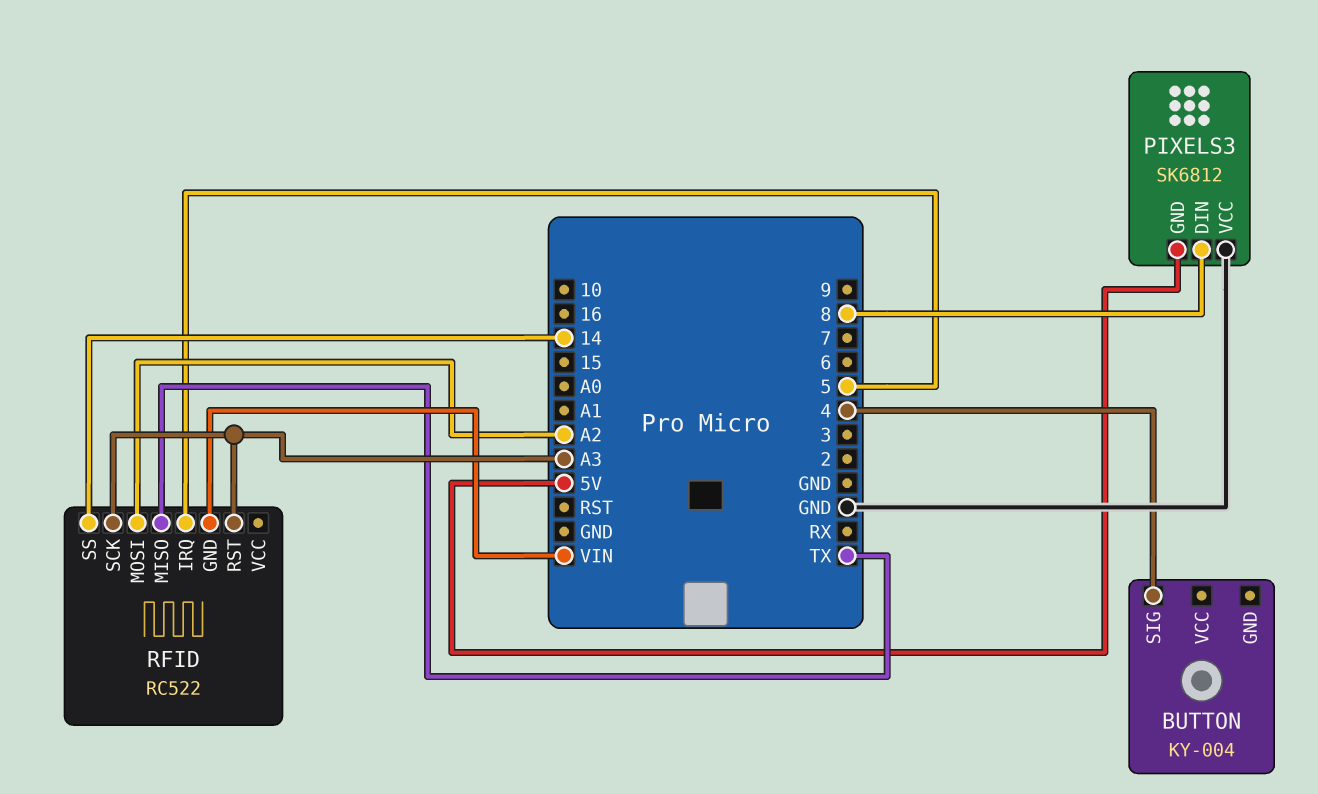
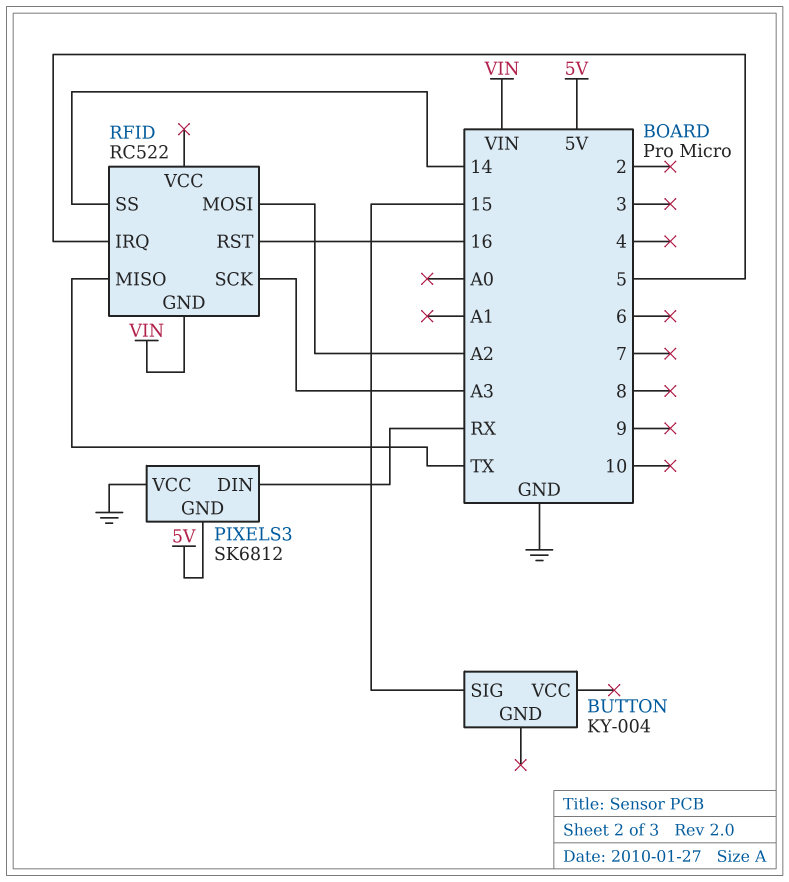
BUTTON pin SIG: 4 -> 15
PIXELS3 pin DIN: 8 -> RX
RFID pin RST: A3 -> 16

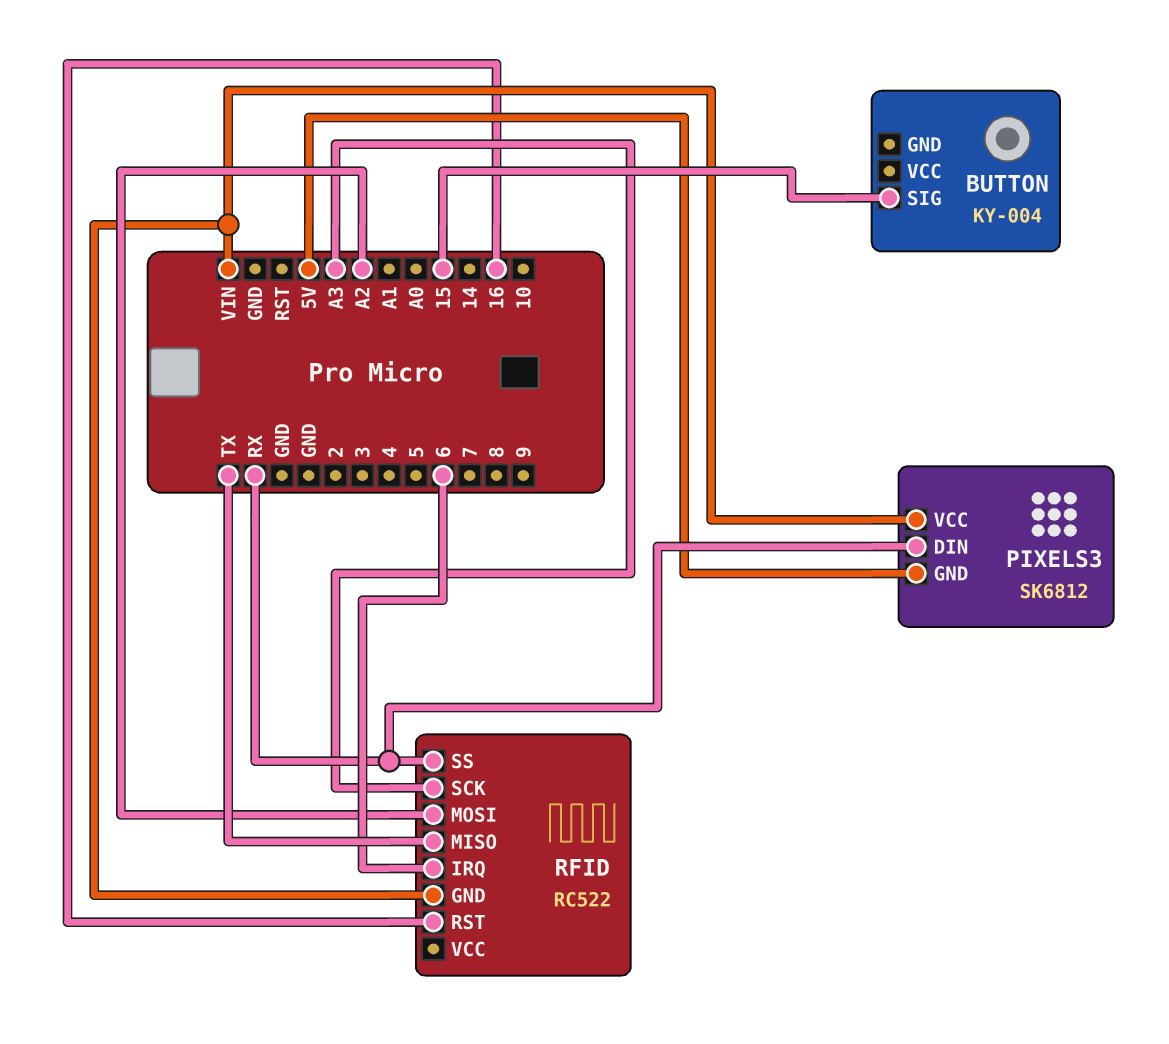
PIXELS3 pin VCC: GND -> VIN
RFID pin IRQ: 5 -> 6
RFID pin SS: 14 -> RX

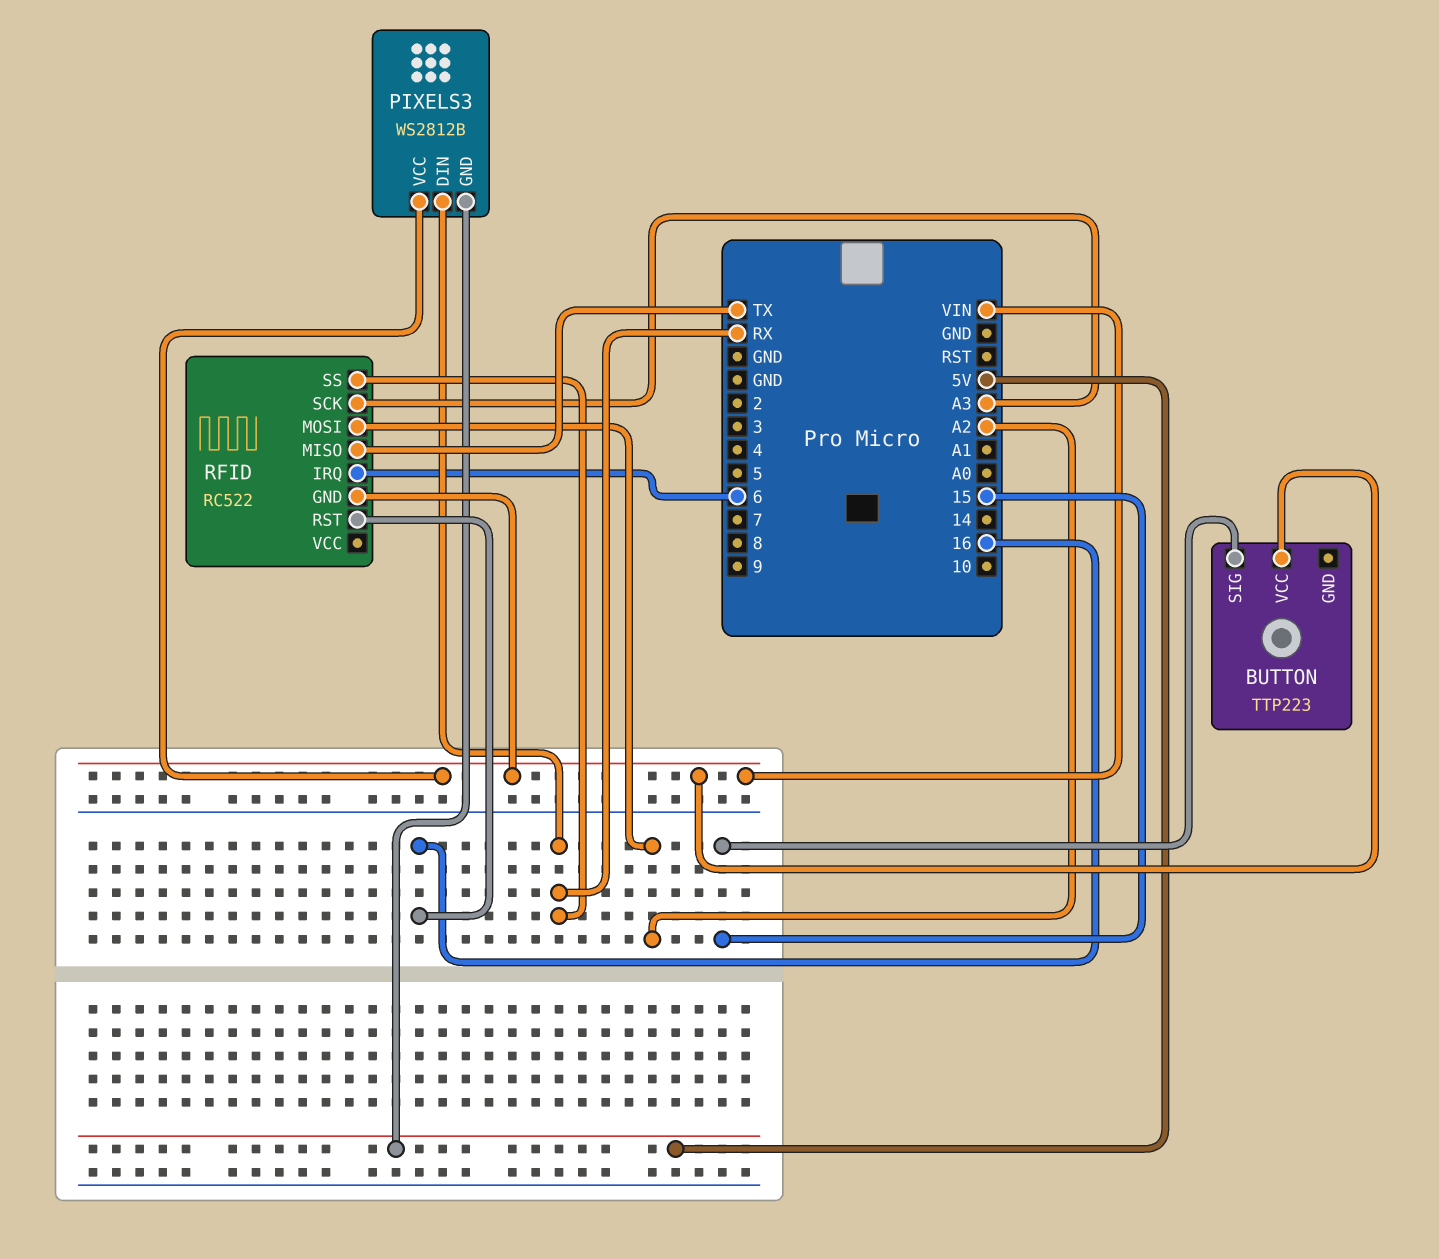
BUTTON: KY-004 -> TTP223
BUTTON pin VCC: none -> VIN
PIXELS3: SK6812 -> WS2812B

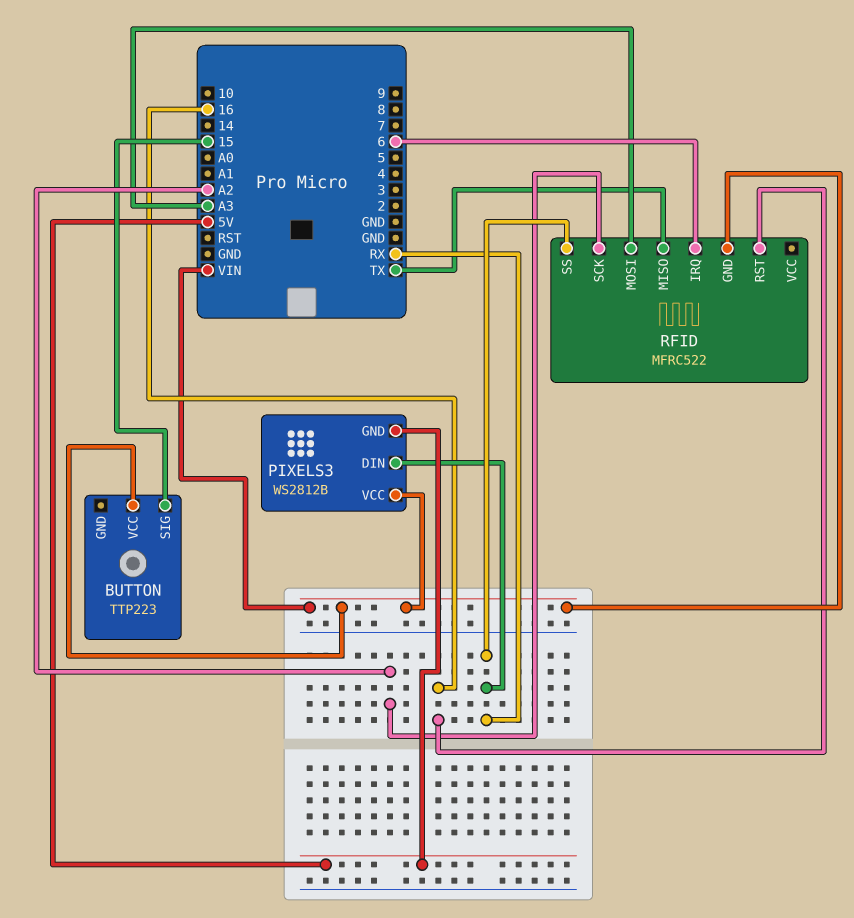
RFID: RC522 -> MFRC522
RFID pin MOSI: A2 -> A3
RFID pin SCK: A3 -> A2

